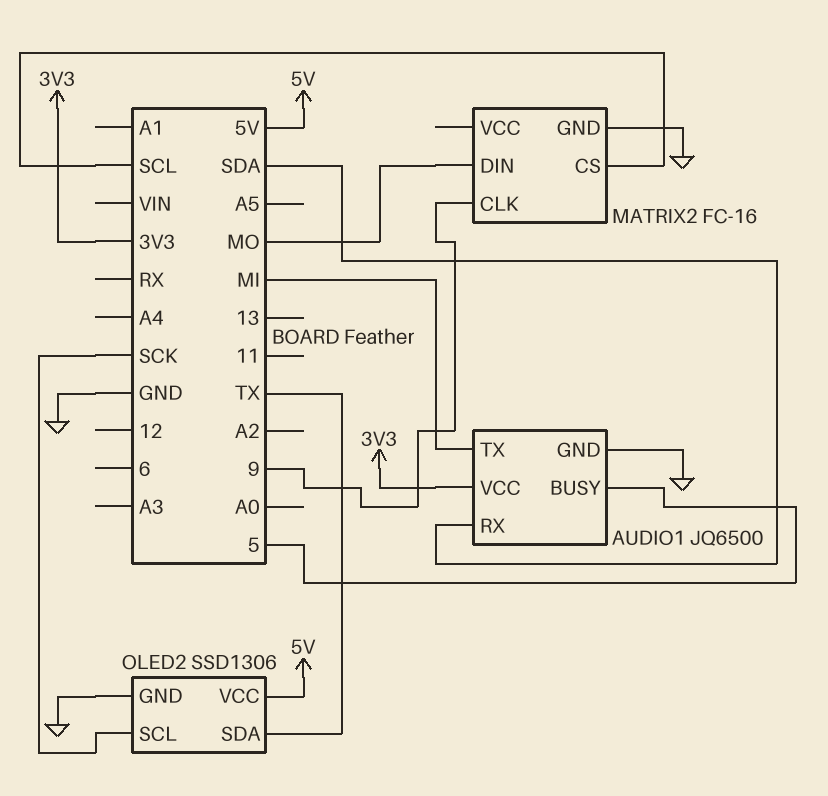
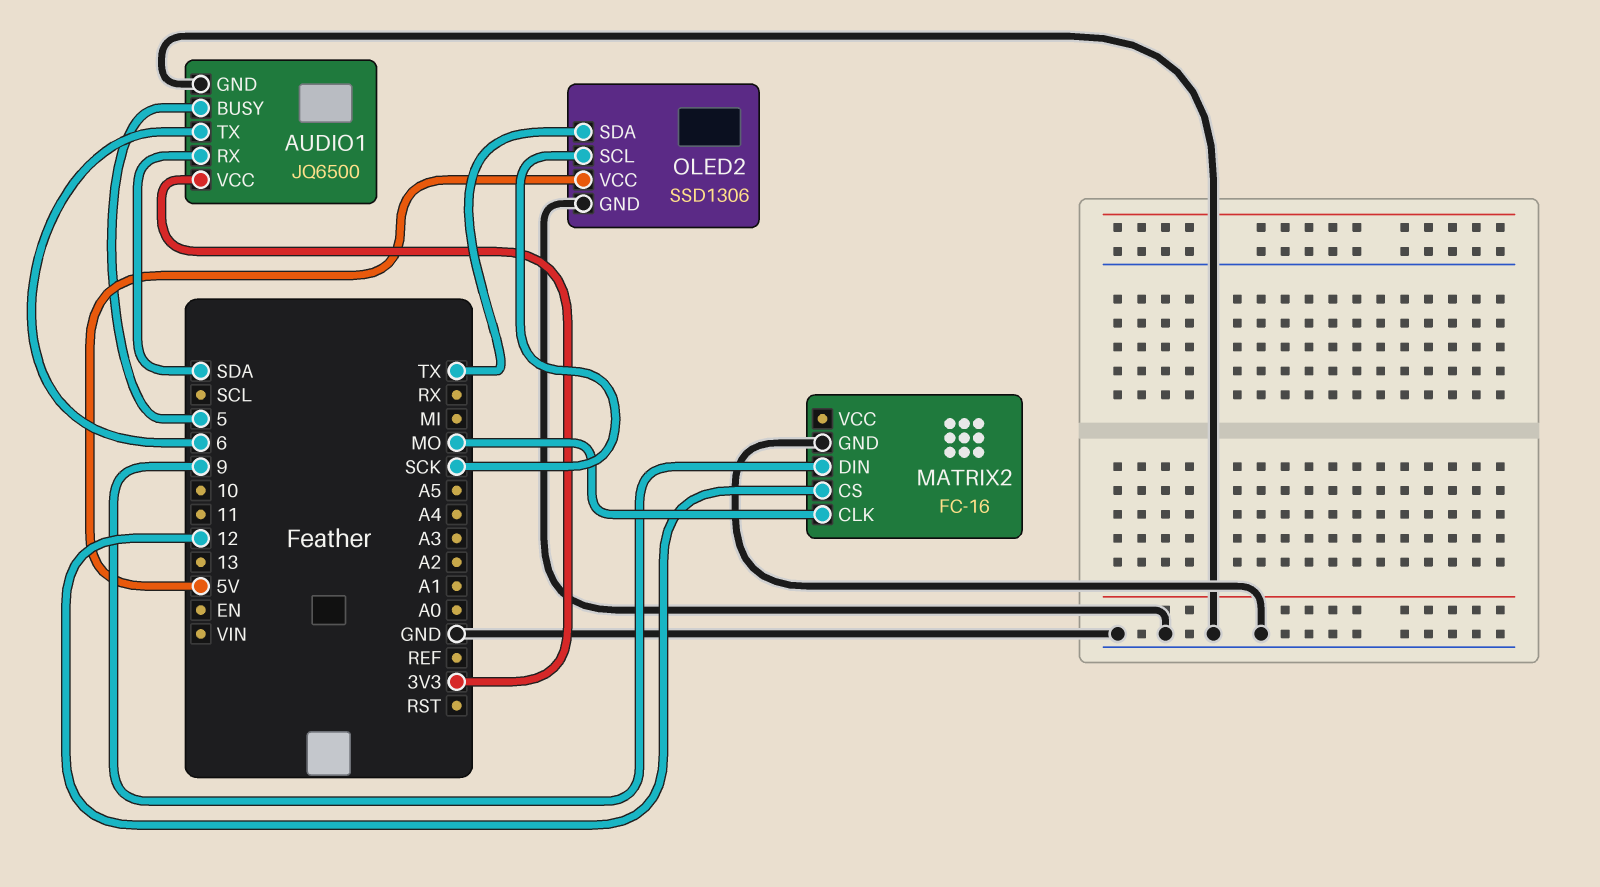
AUDIO1 pin TX: MI -> 6
MATRIX2 pin CLK: 9 -> MO
MATRIX2 pin CS: SCL -> 12
MATRIX2 pin DIN: MO -> 9

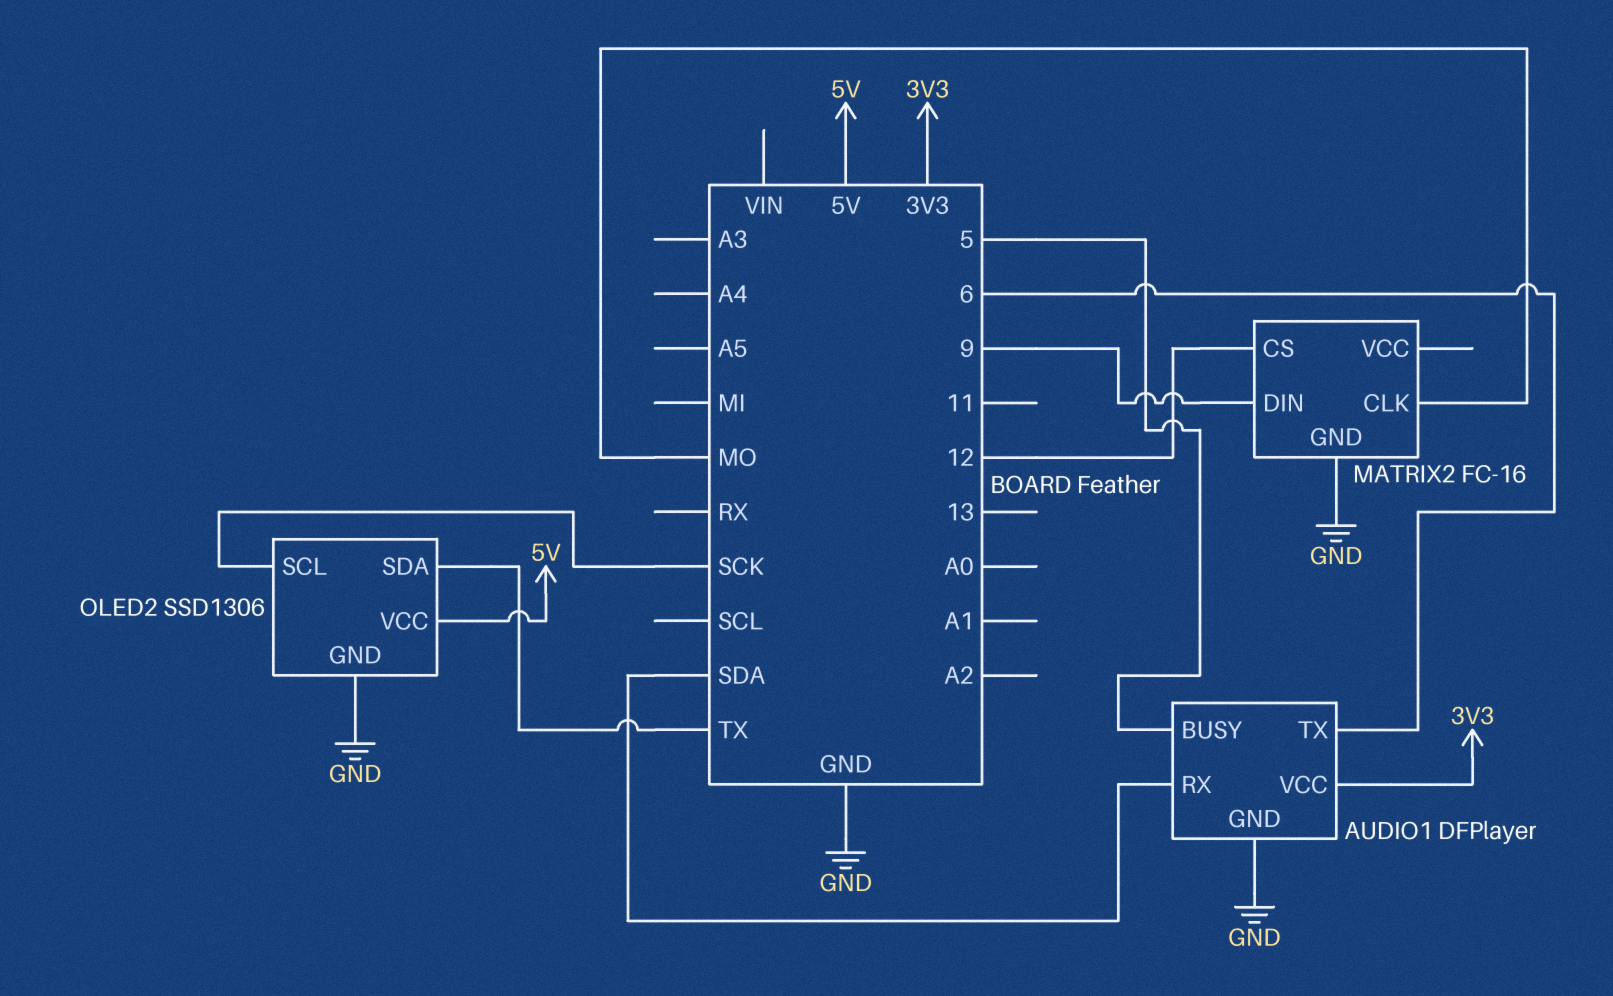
AUDIO1: JQ6500 -> DFPlayer

